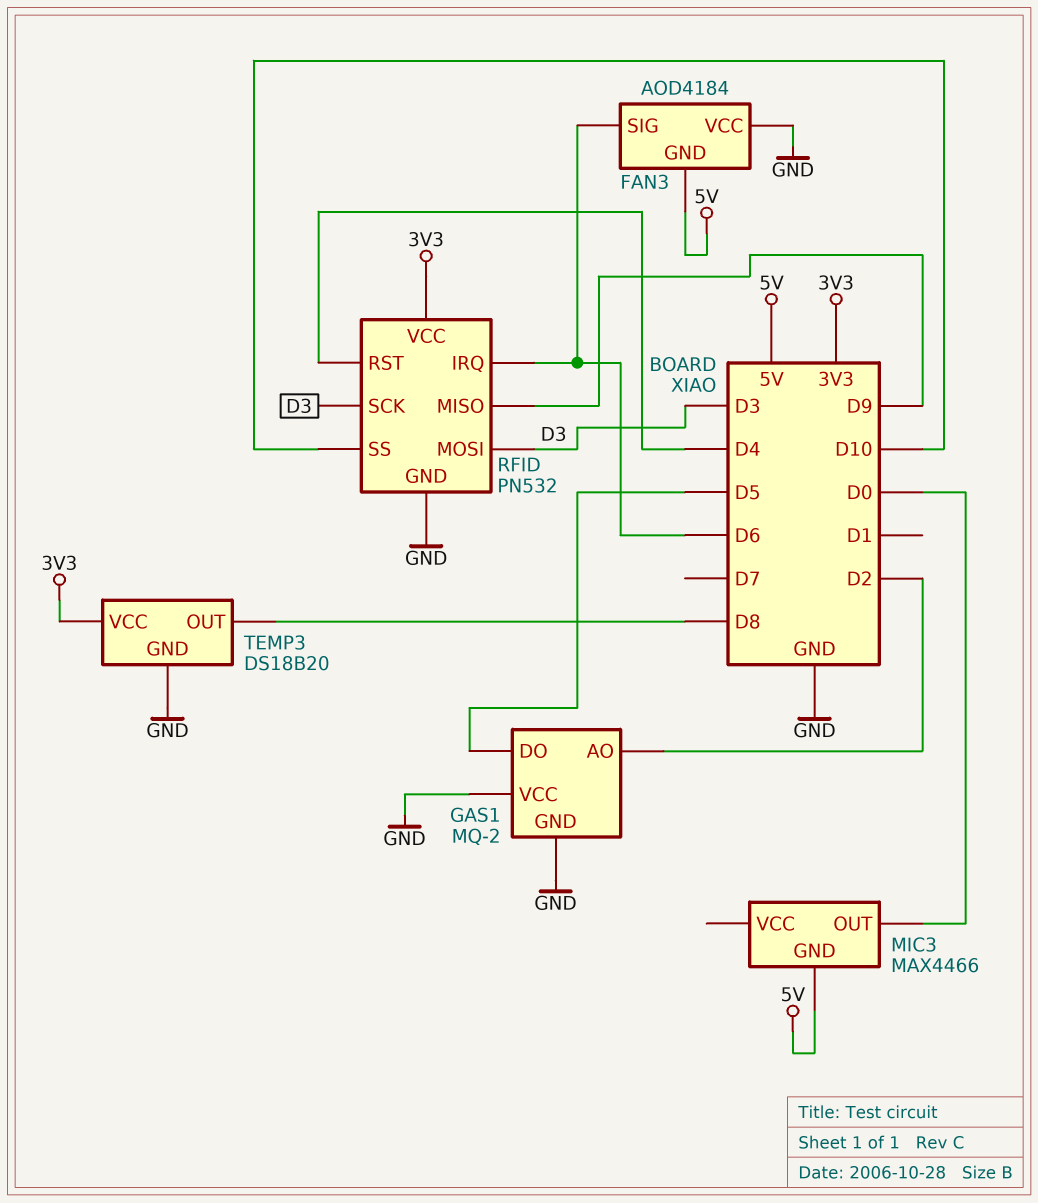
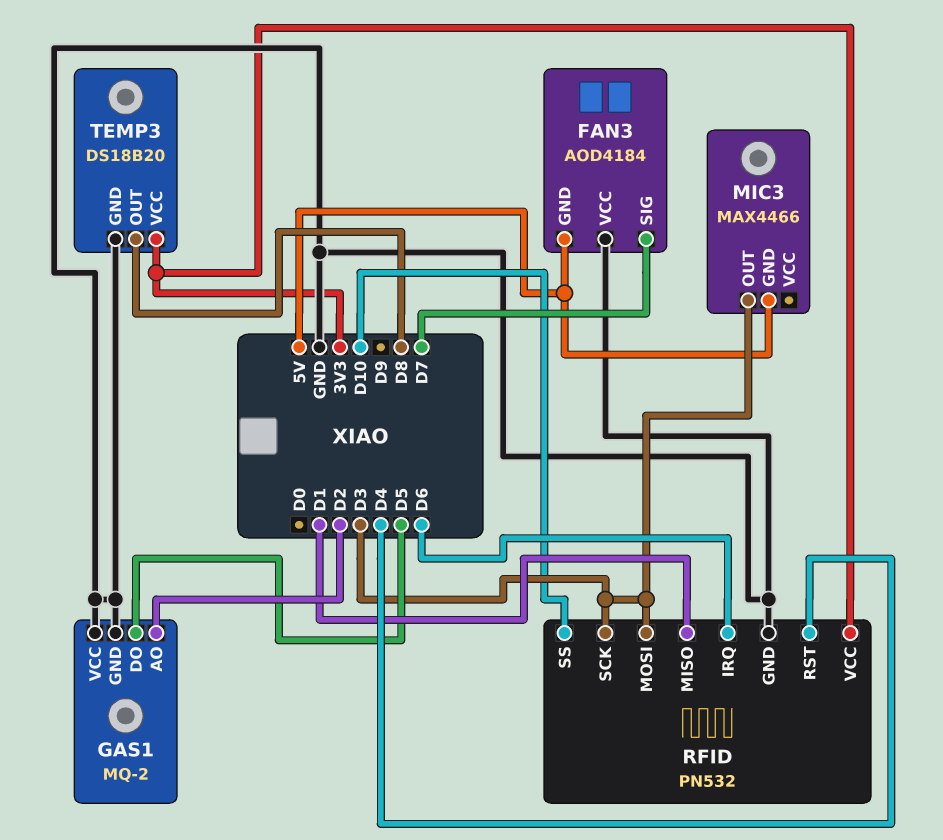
FAN3 pin SIG: D6 -> D7
MIC3 pin OUT: D0 -> D3
RFID pin MISO: D9 -> D1

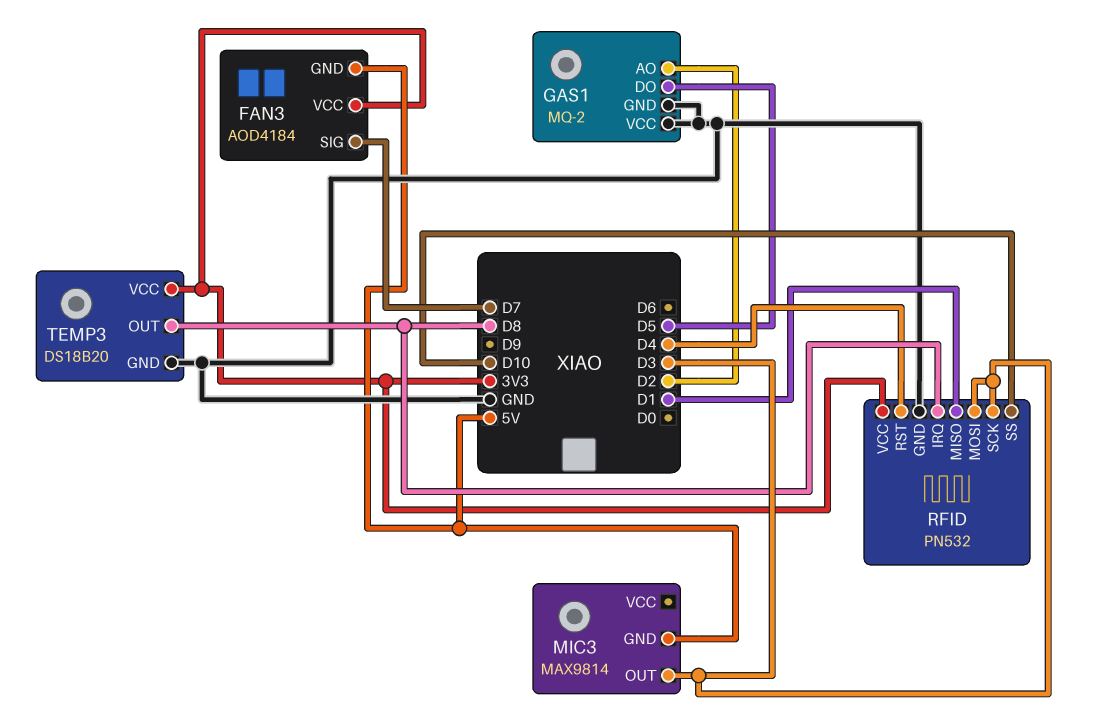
FAN3 pin VCC: GND -> 3V3
MIC3: MAX4466 -> MAX9814
RFID pin IRQ: D6 -> D8

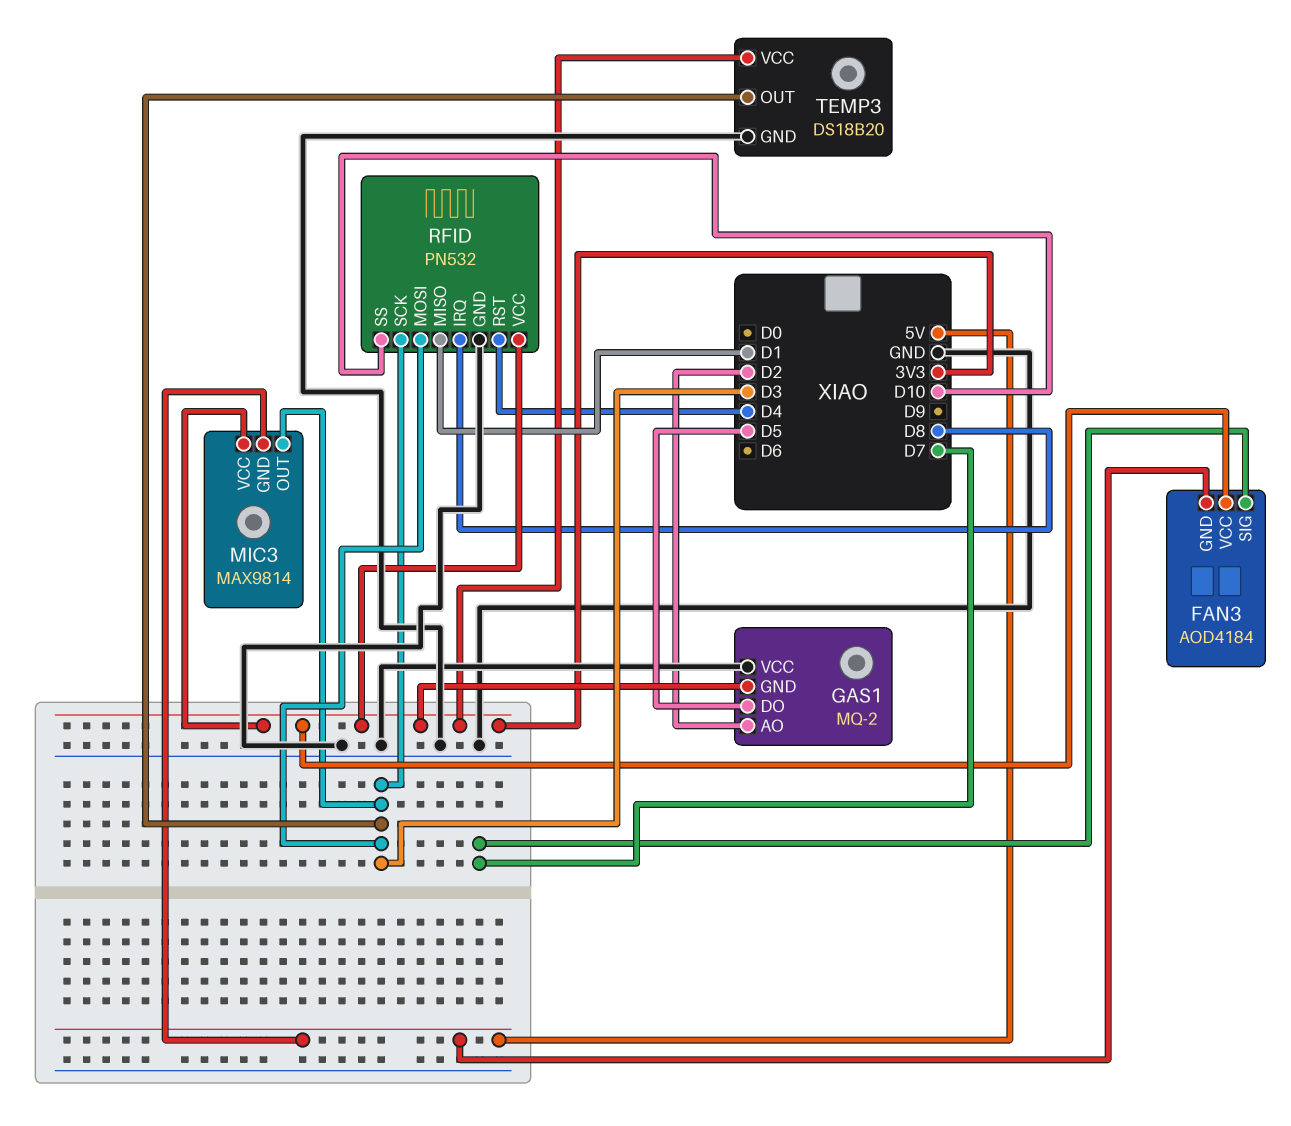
GAS1 pin GND: GND -> 3V3
MIC3 pin VCC: none -> 3V3
TEMP3 pin OUT: D8 -> D3

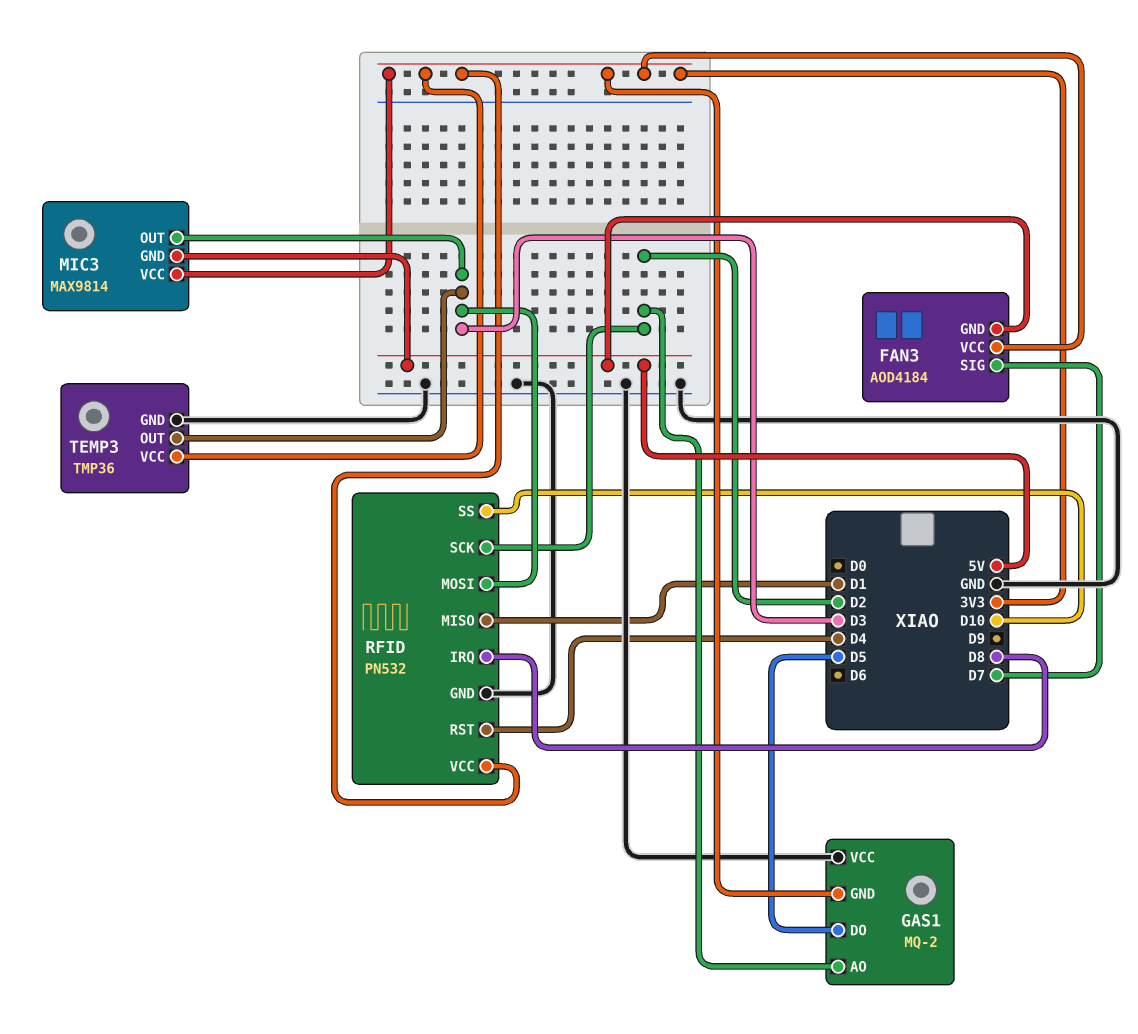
RFID pin SCK: D3 -> D2
TEMP3: DS18B20 -> TMP36

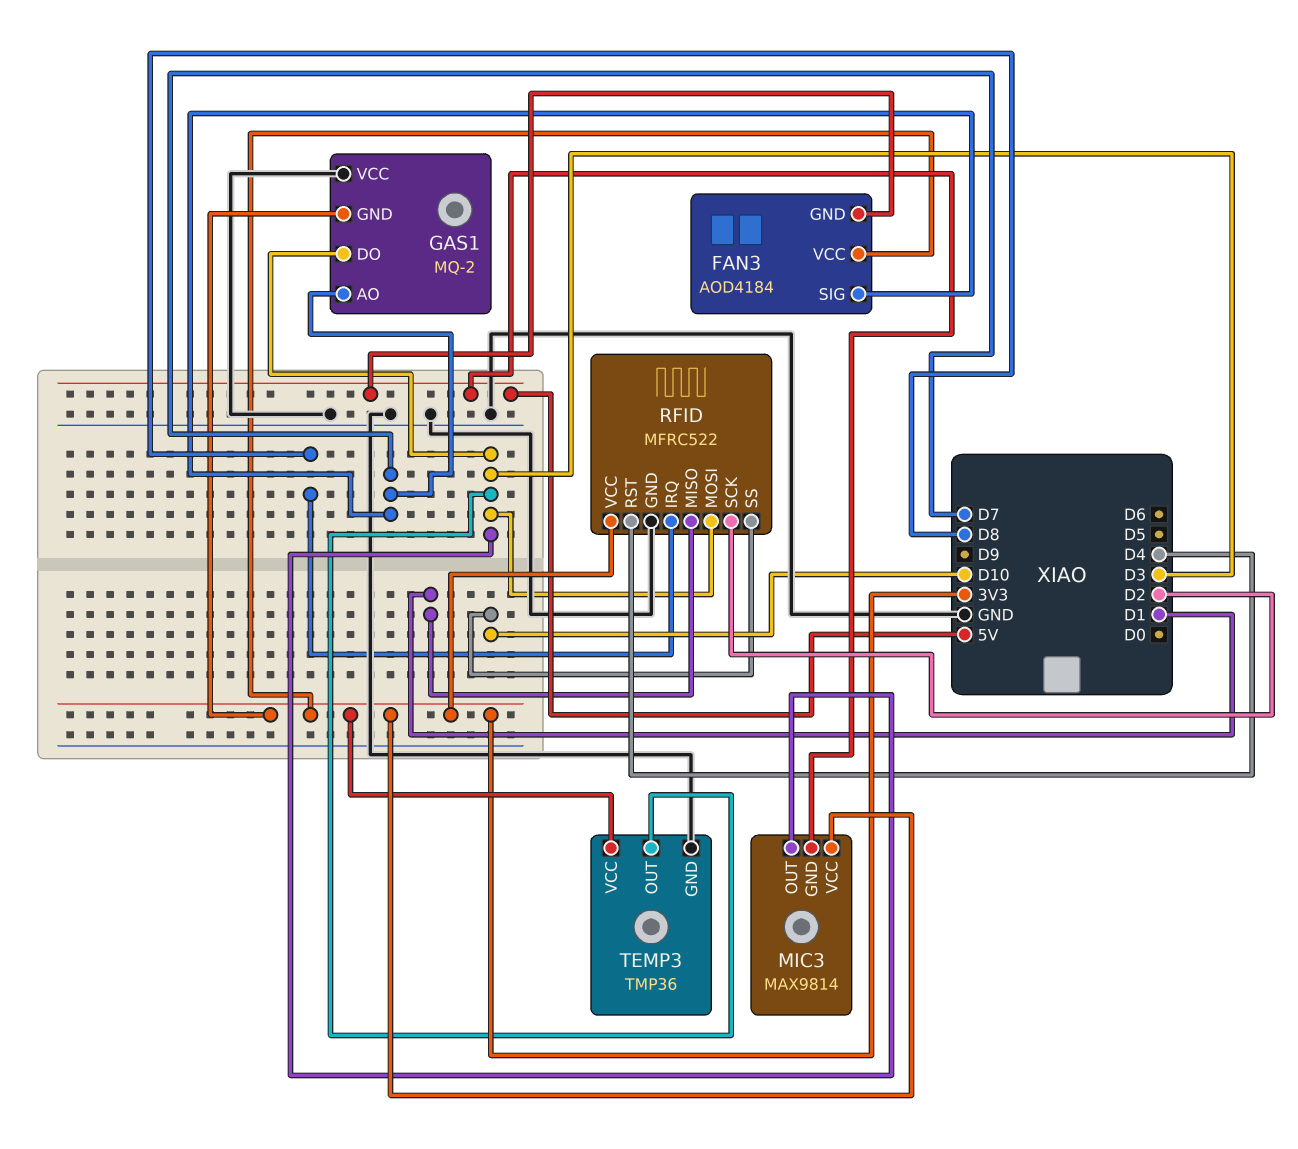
GAS1 pin AO: D2 -> D7
GAS1 pin DO: D5 -> D3
RFID: PN532 -> MFRC522

